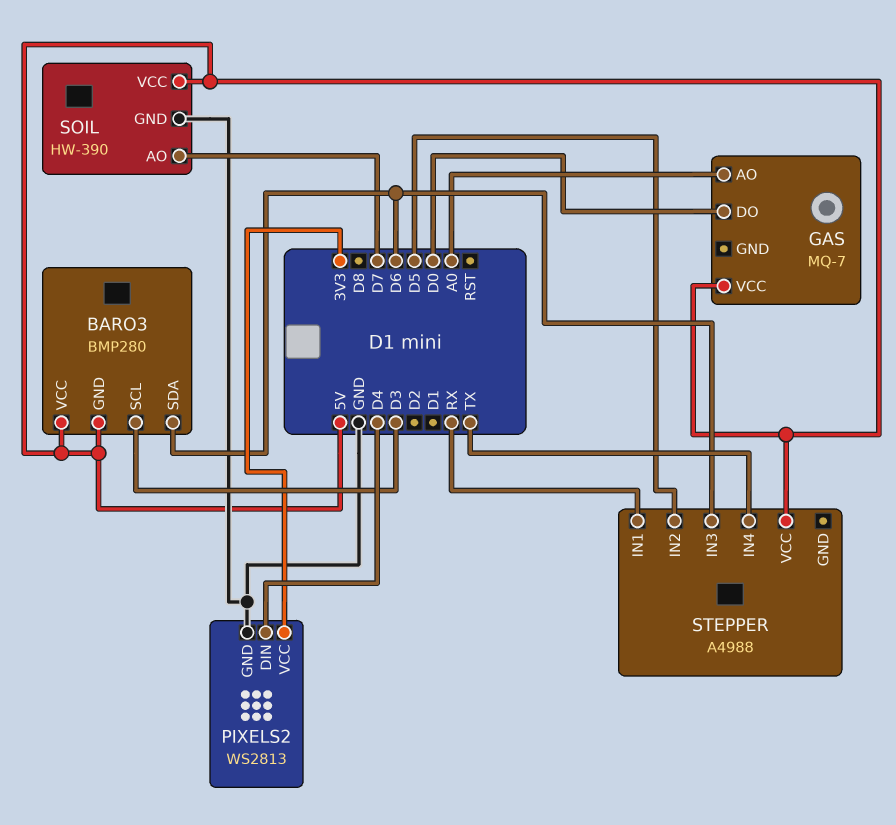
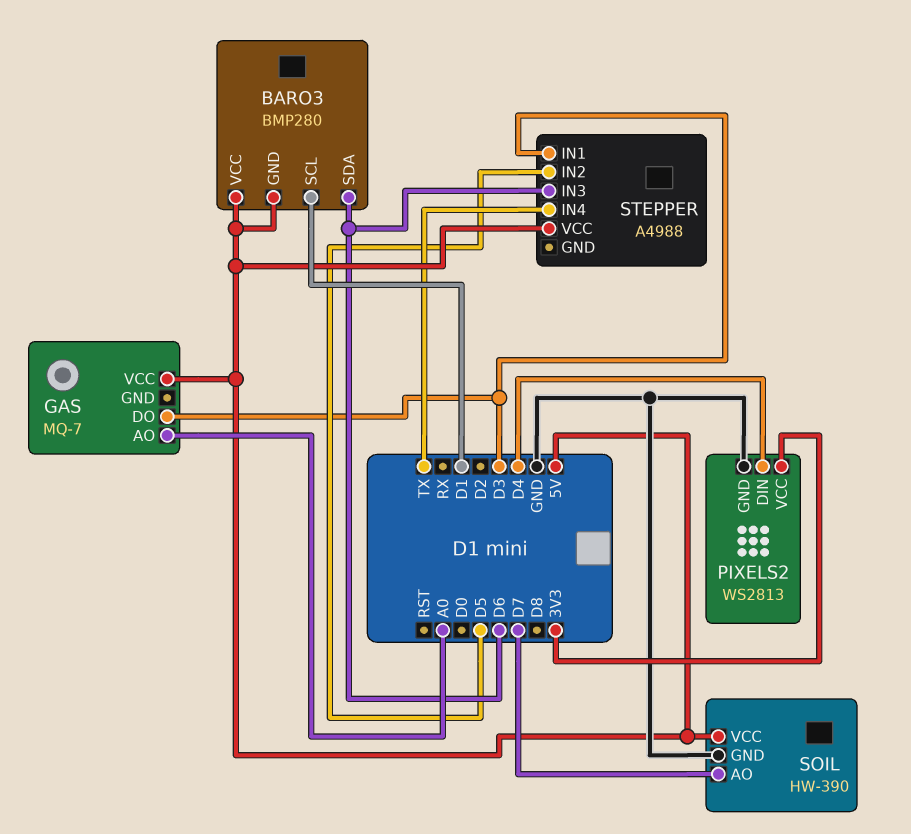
BARO3 pin SCL: D3 -> D1
GAS pin DO: D0 -> D3
STEPPER pin IN1: RX -> D3

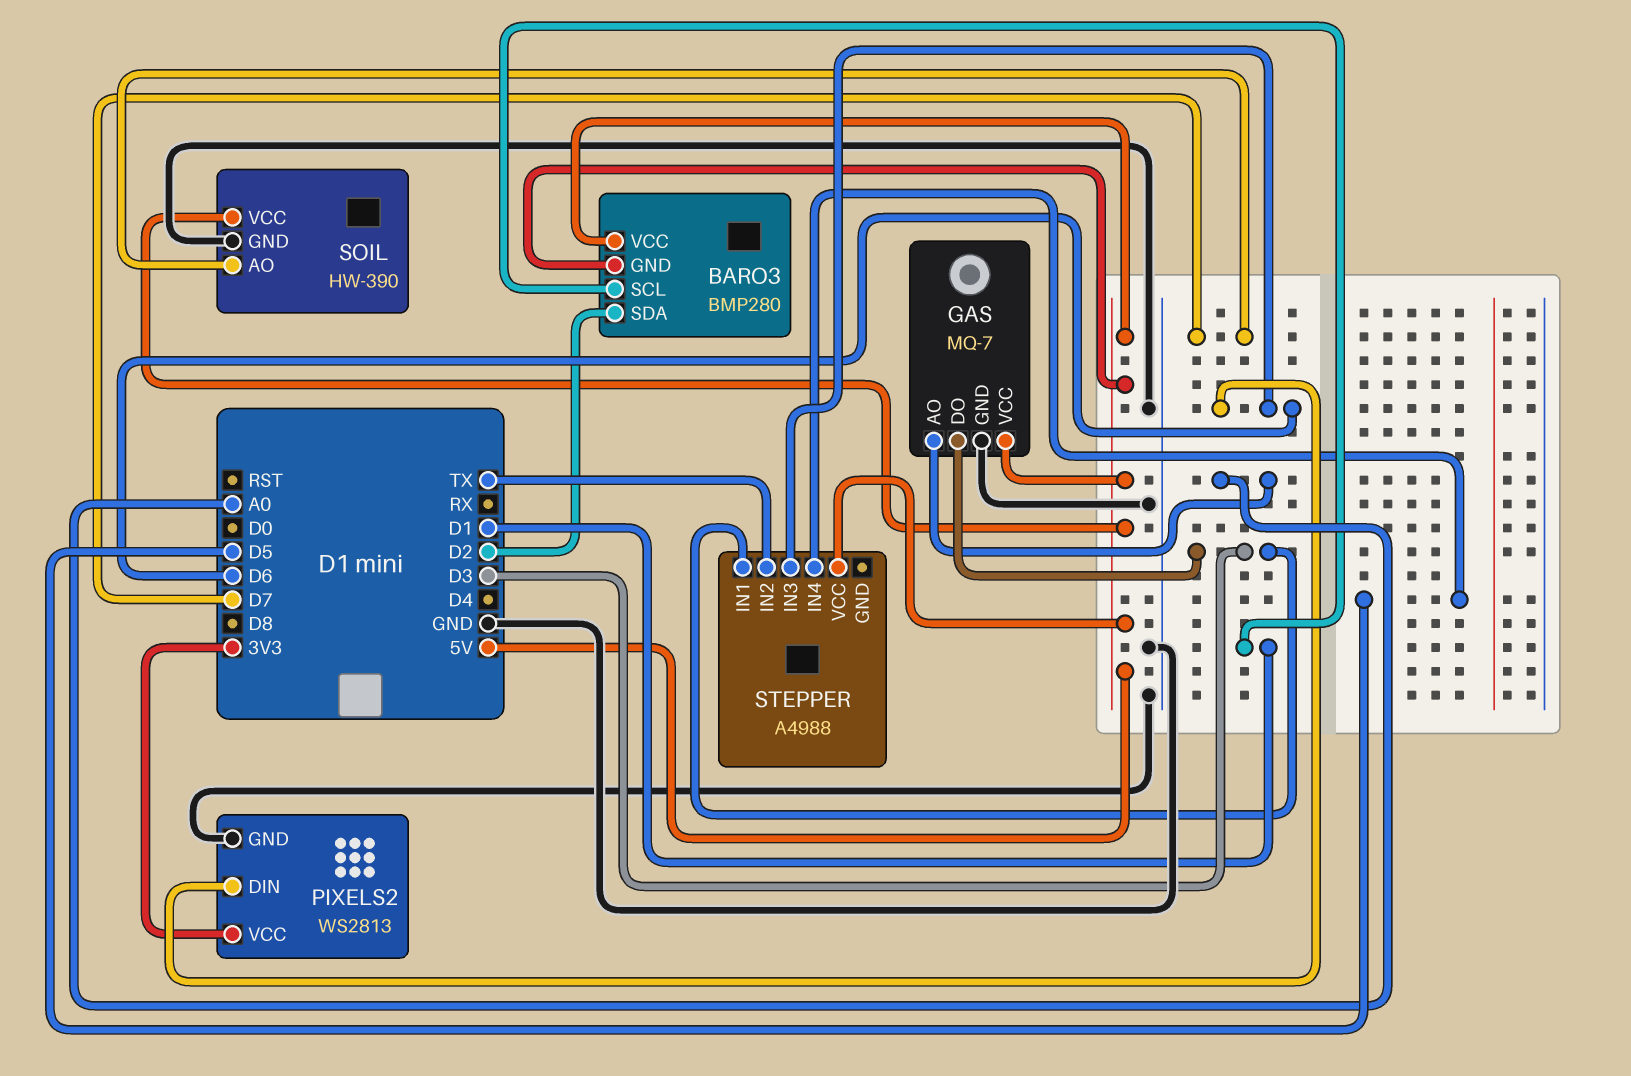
BARO3 pin SDA: D6 -> D2
GAS pin GND: none -> GND
PIXELS2 pin DIN: D4 -> D6
STEPPER pin IN2: D5 -> TX
STEPPER pin IN4: TX -> D5

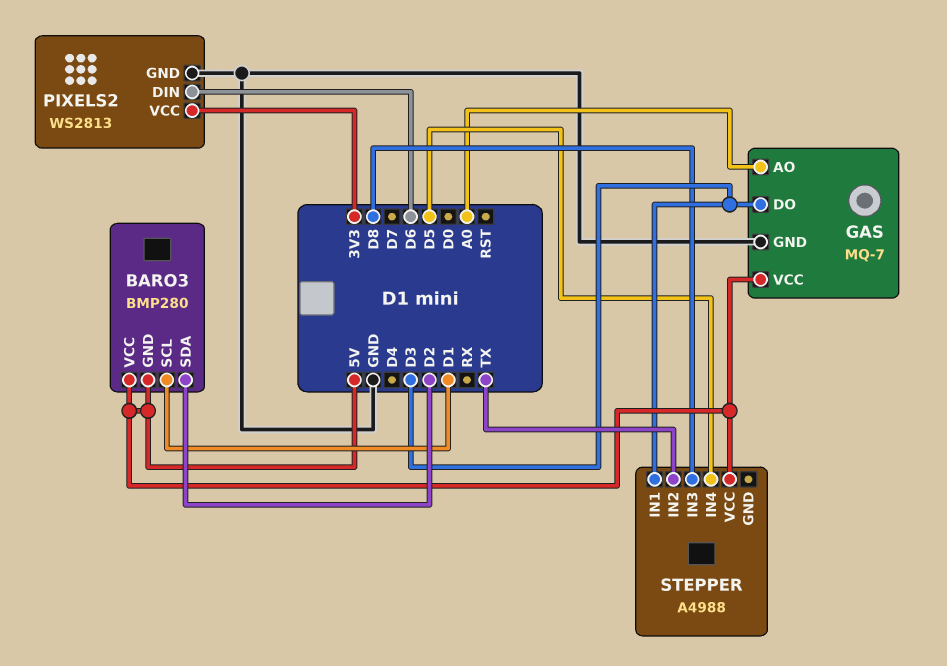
SOIL: HW-390 -> none
SOIL pin AO: D7 -> none
SOIL pin GND: GND -> none
SOIL pin VCC: 5V -> none
STEPPER pin IN3: D6 -> D8

